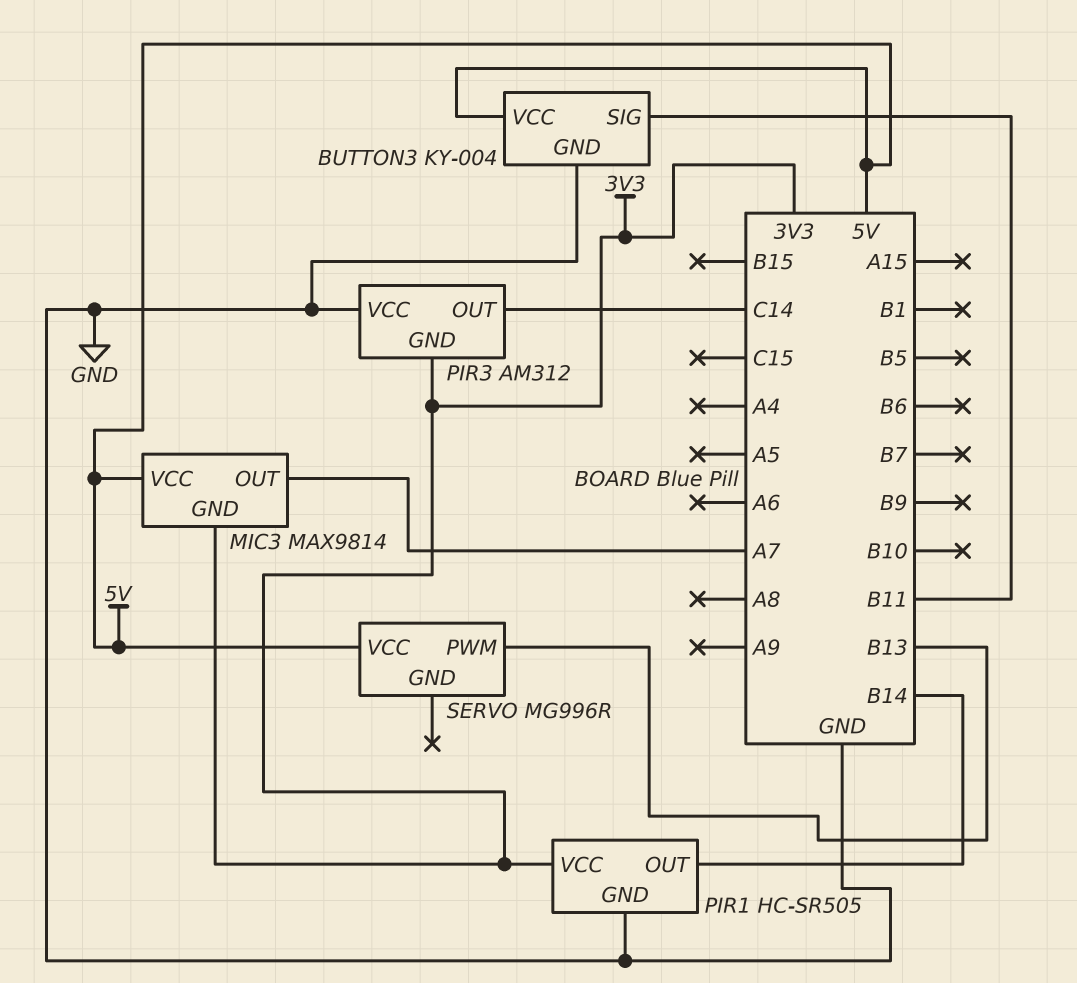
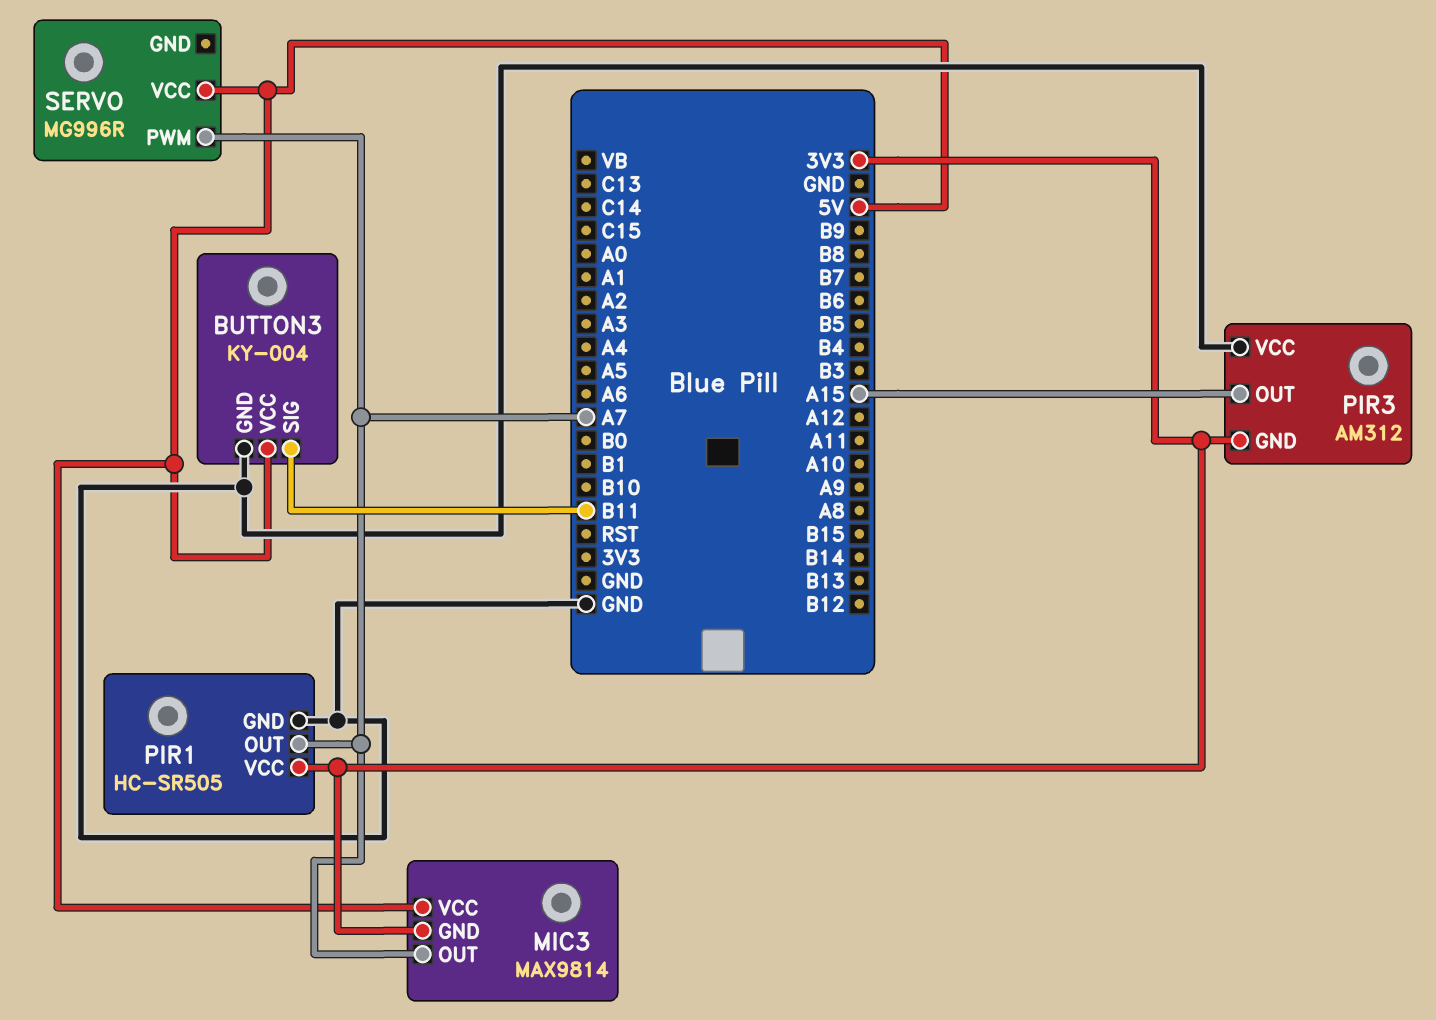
PIR1 pin OUT: B14 -> A7
PIR3 pin OUT: C14 -> A15
SERVO pin PWM: B13 -> A7

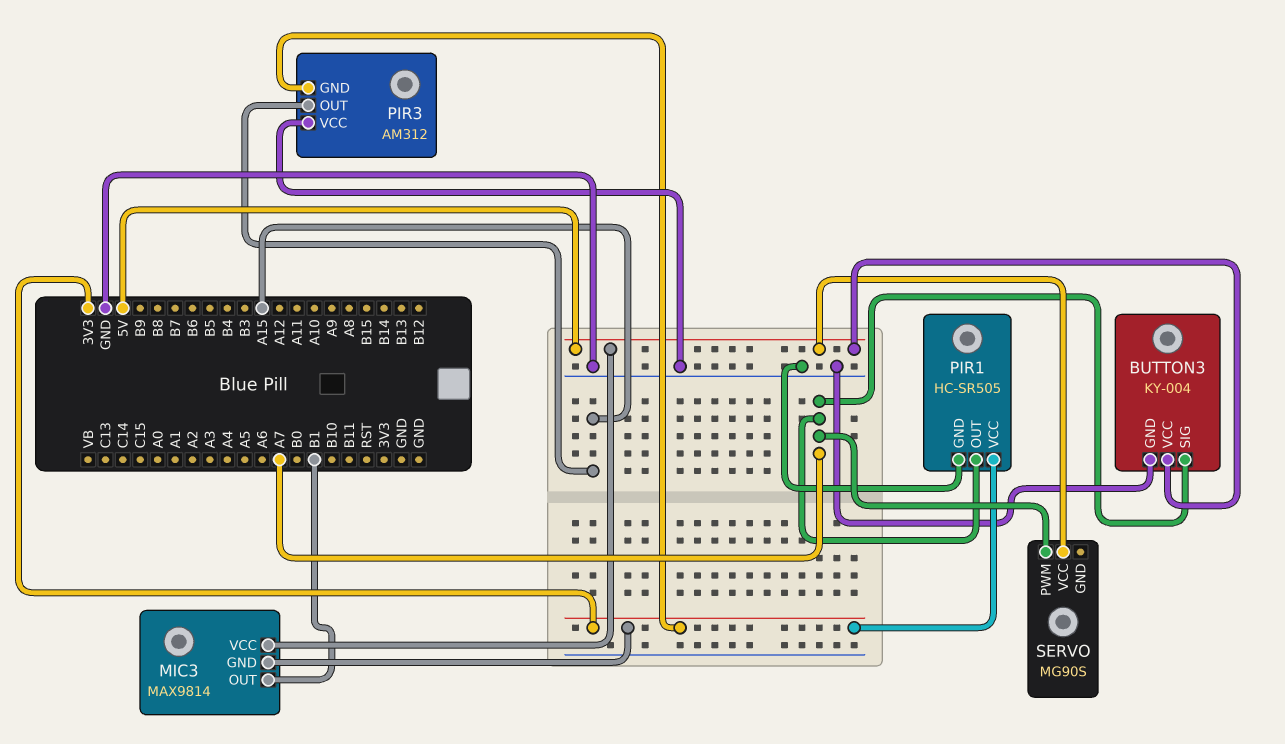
BUTTON3 pin SIG: B11 -> A7
MIC3 pin OUT: A7 -> B1
SERVO: MG996R -> MG90S

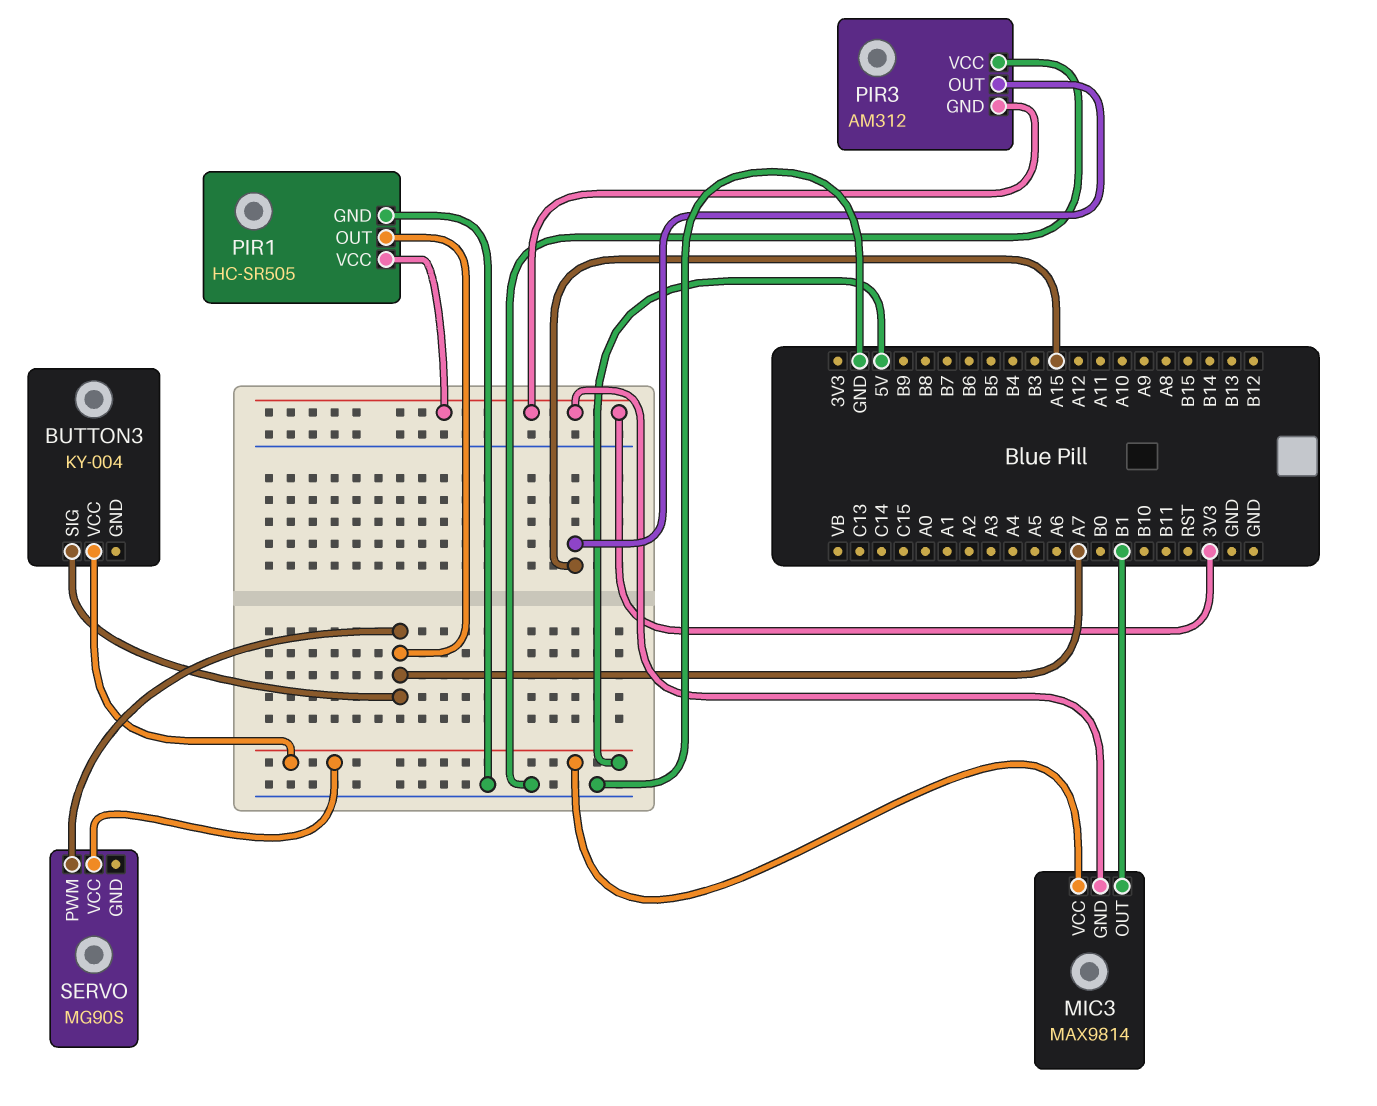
BUTTON3 pin GND: GND -> none

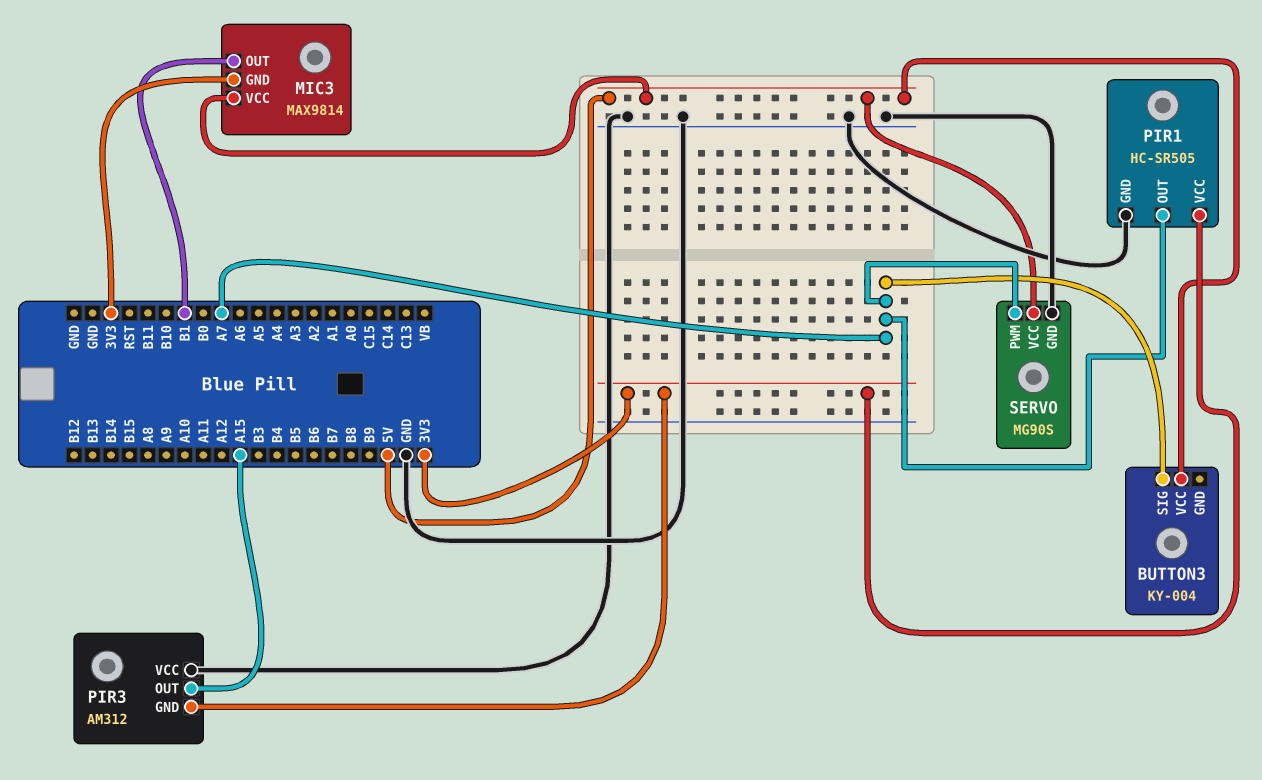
SERVO pin GND: none -> GND

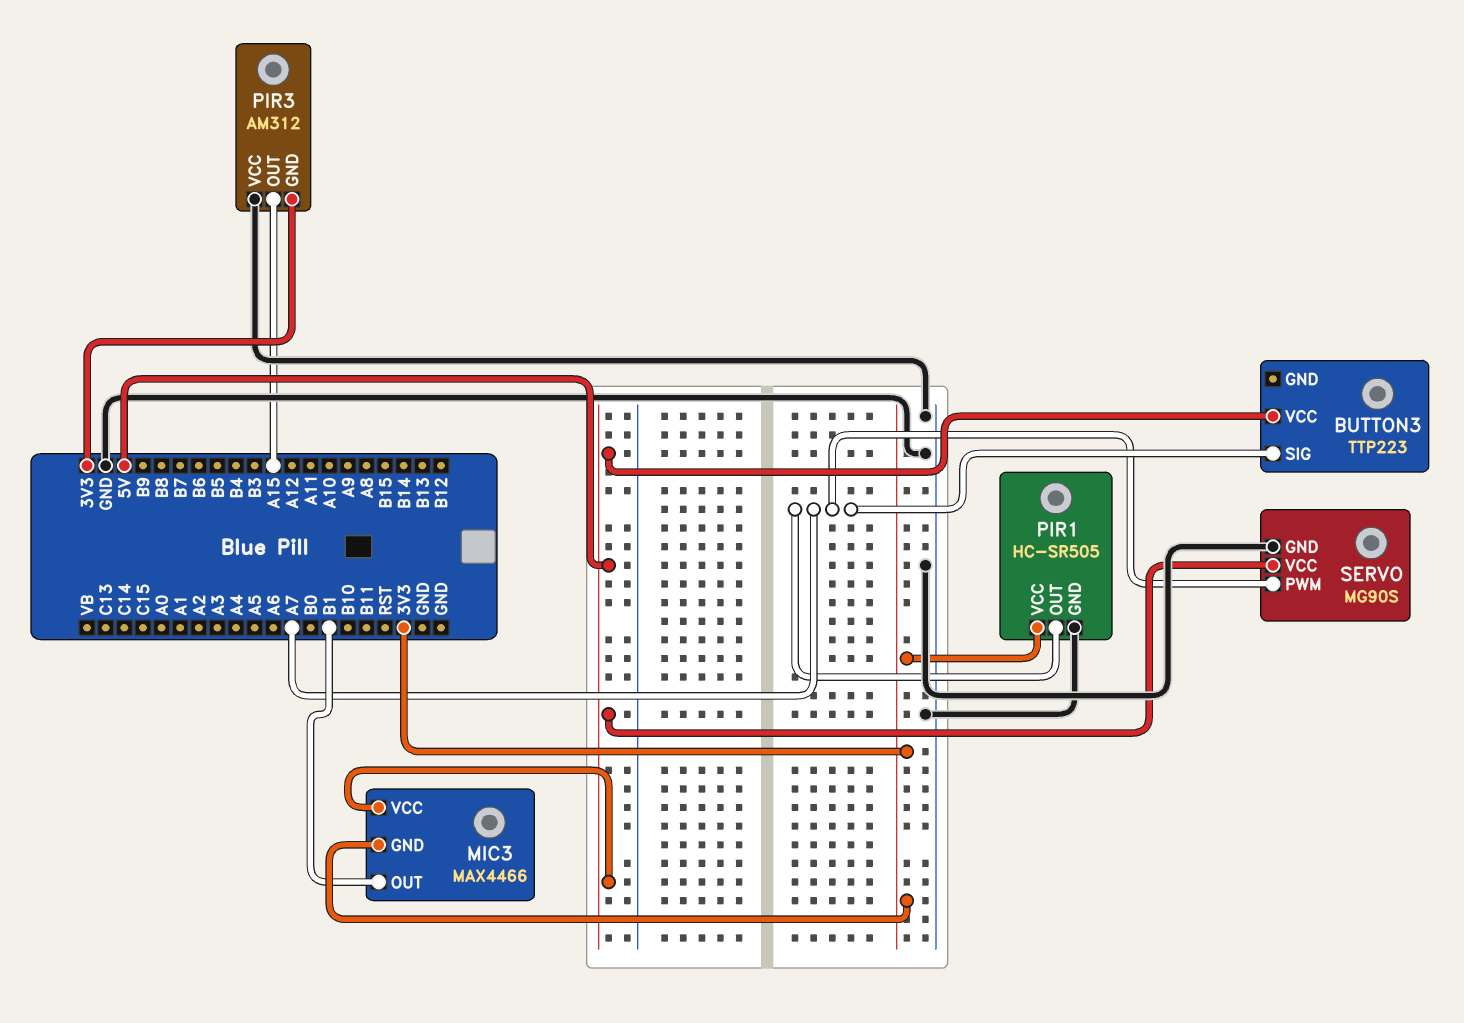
BUTTON3: KY-004 -> TTP223
MIC3: MAX9814 -> MAX4466

